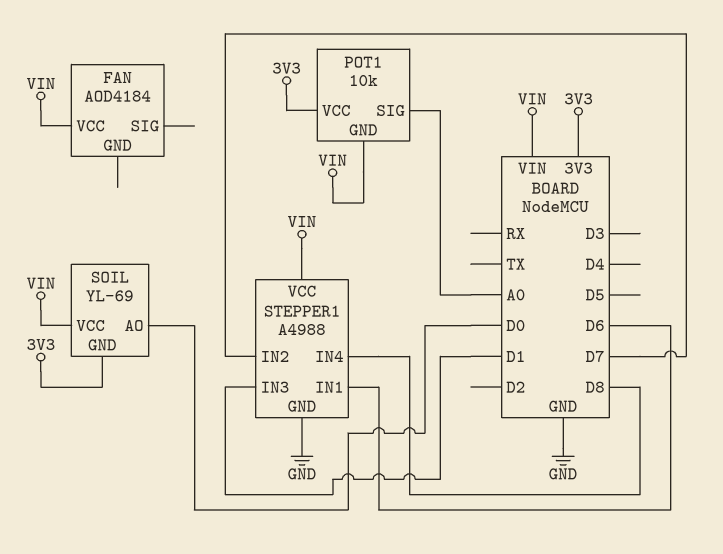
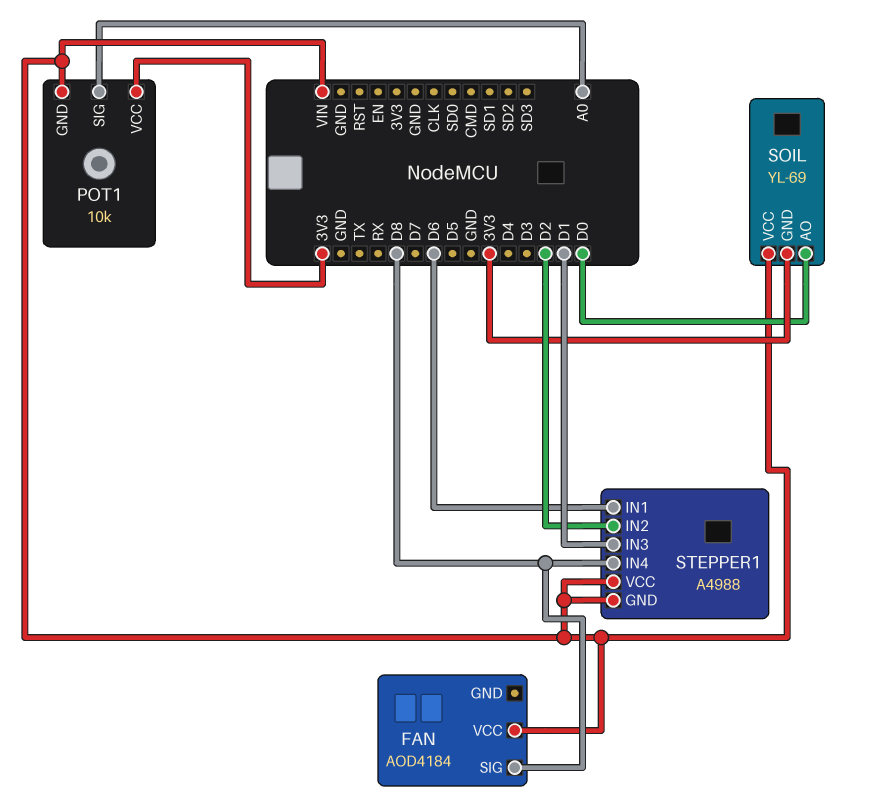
FAN pin SIG: none -> D8
STEPPER1 pin GND: GND -> VIN
STEPPER1 pin IN2: D7 -> D2

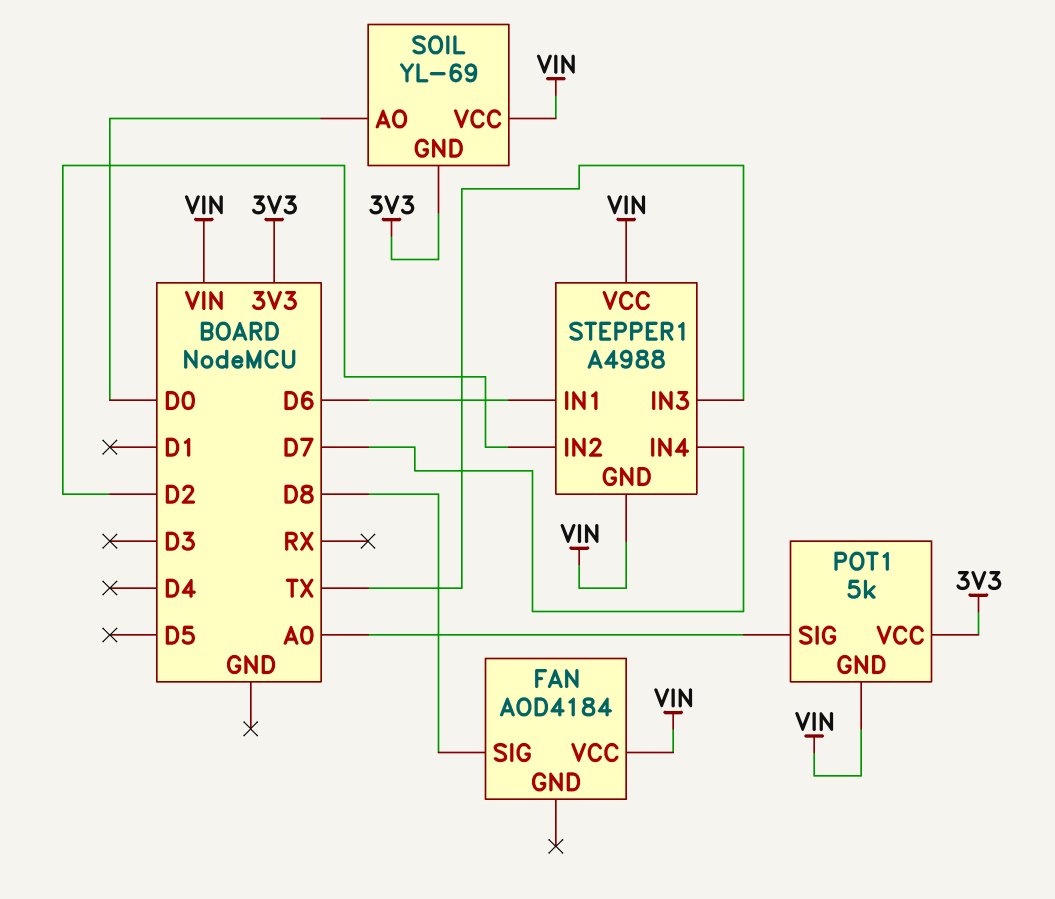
POT1: 10k -> 5k
STEPPER1 pin IN3: D1 -> TX
STEPPER1 pin IN4: D8 -> D7

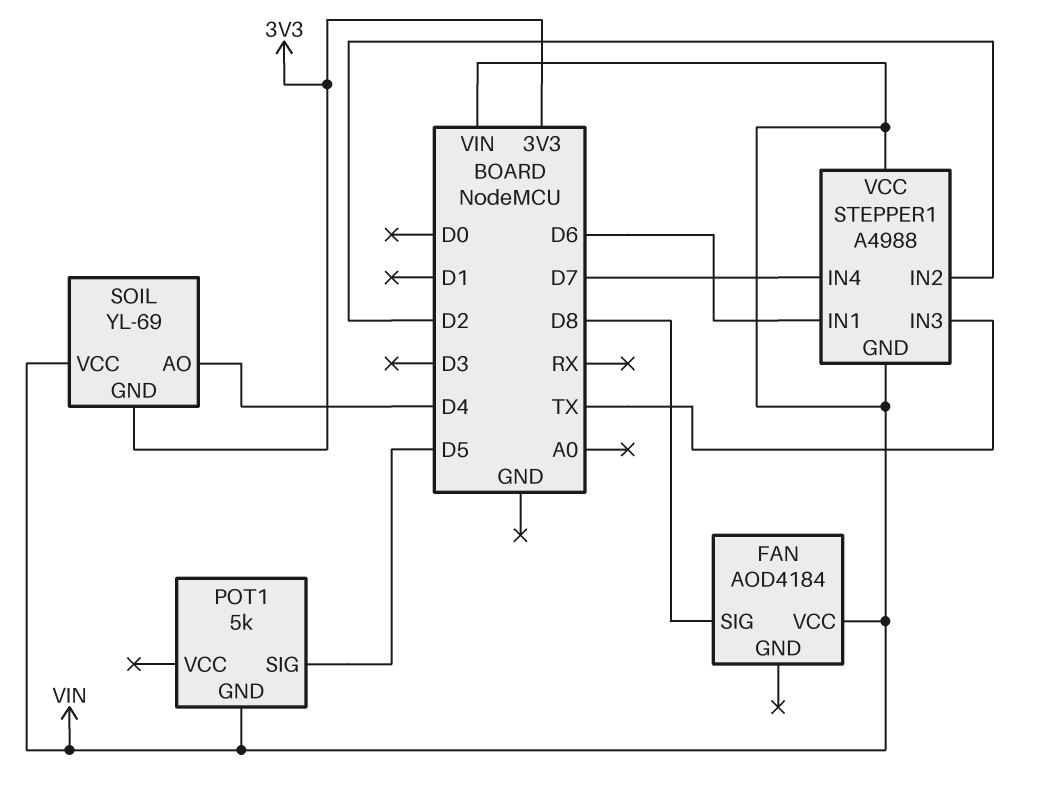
POT1 pin SIG: A0 -> D5
POT1 pin VCC: 3V3 -> none
SOIL pin AO: D0 -> D4

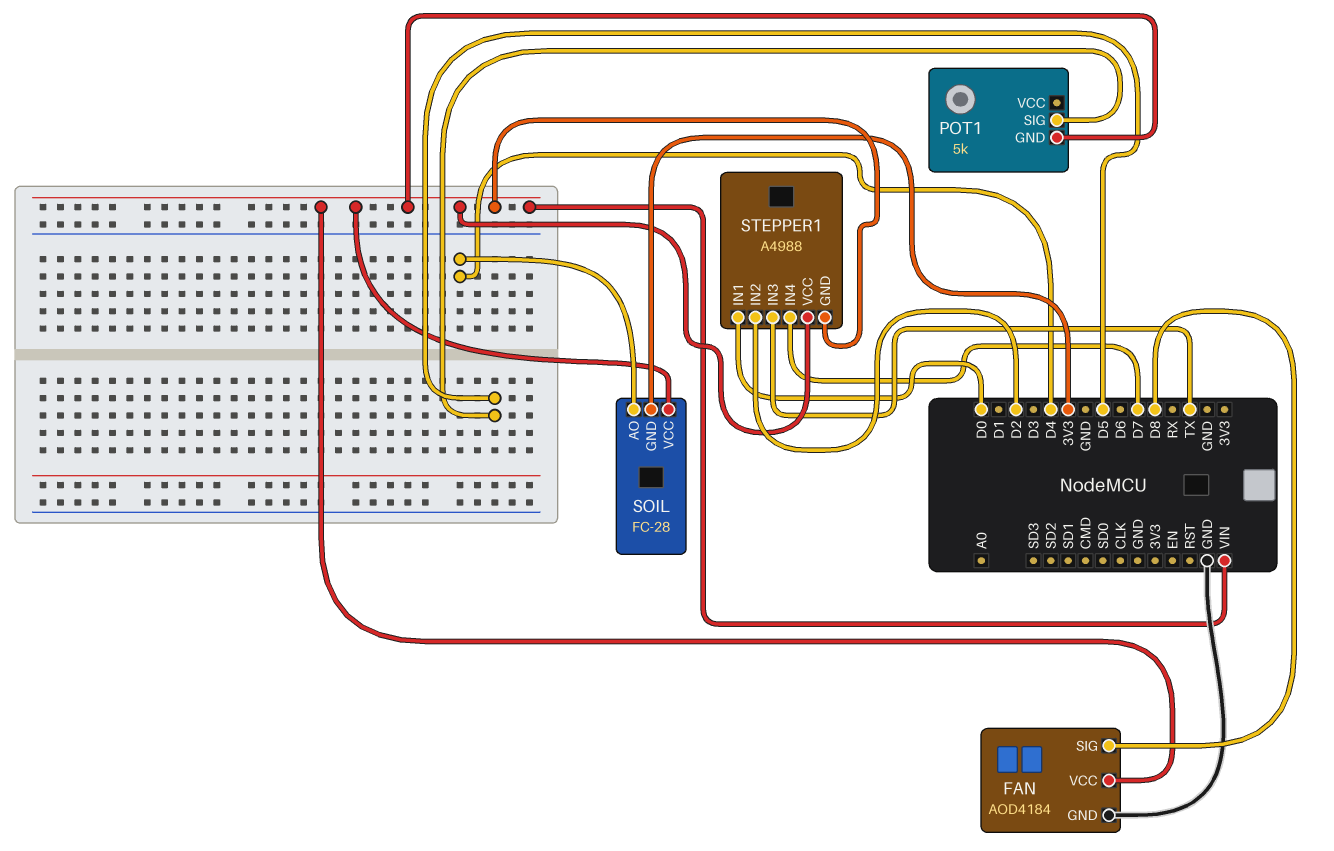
FAN pin GND: none -> GND
SOIL: YL-69 -> FC-28
STEPPER1 pin IN1: D6 -> D0

